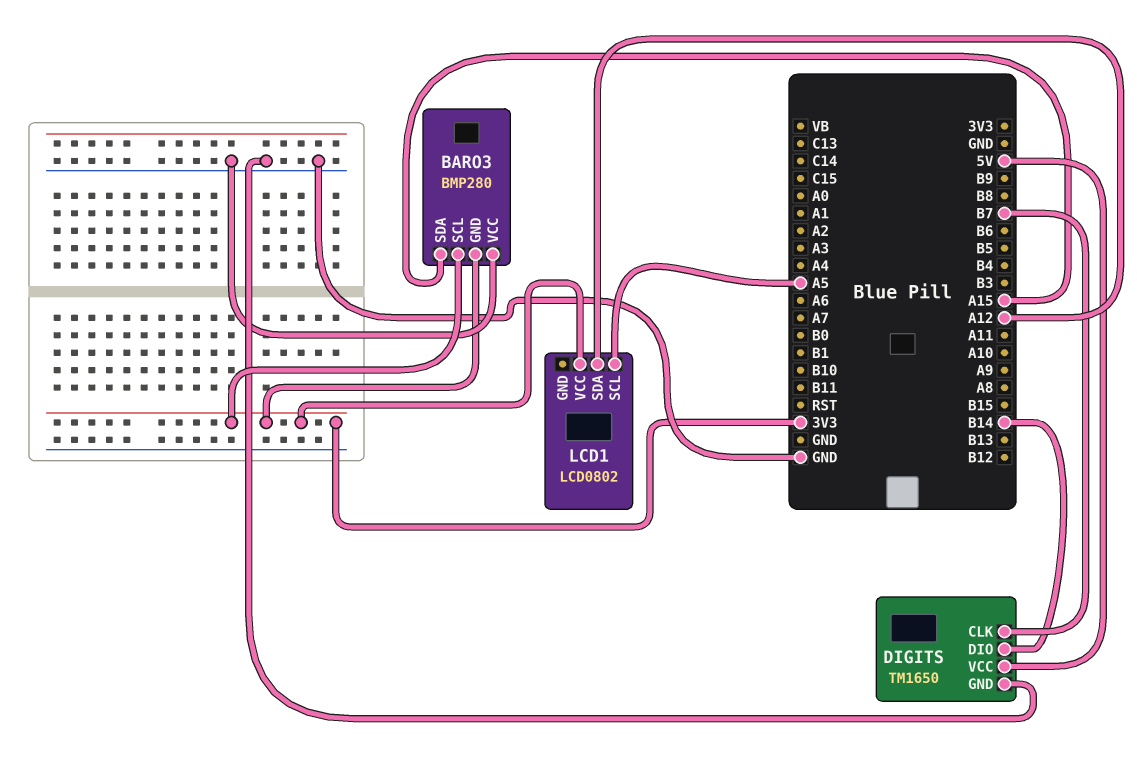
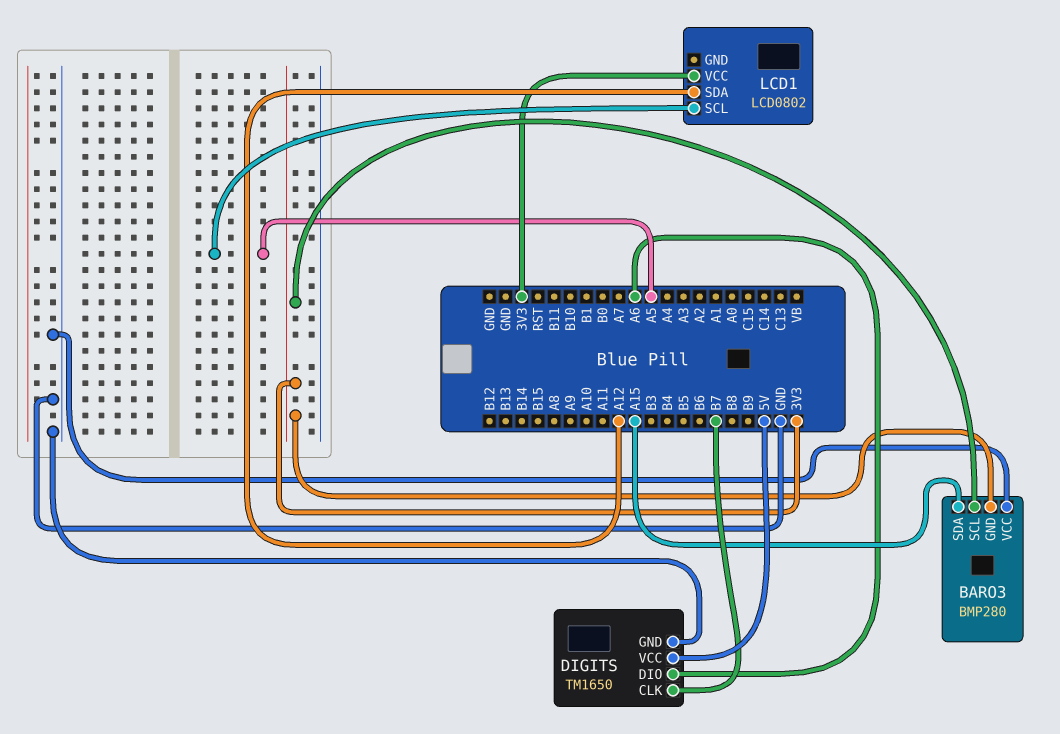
DIGITS pin DIO: B14 -> A6

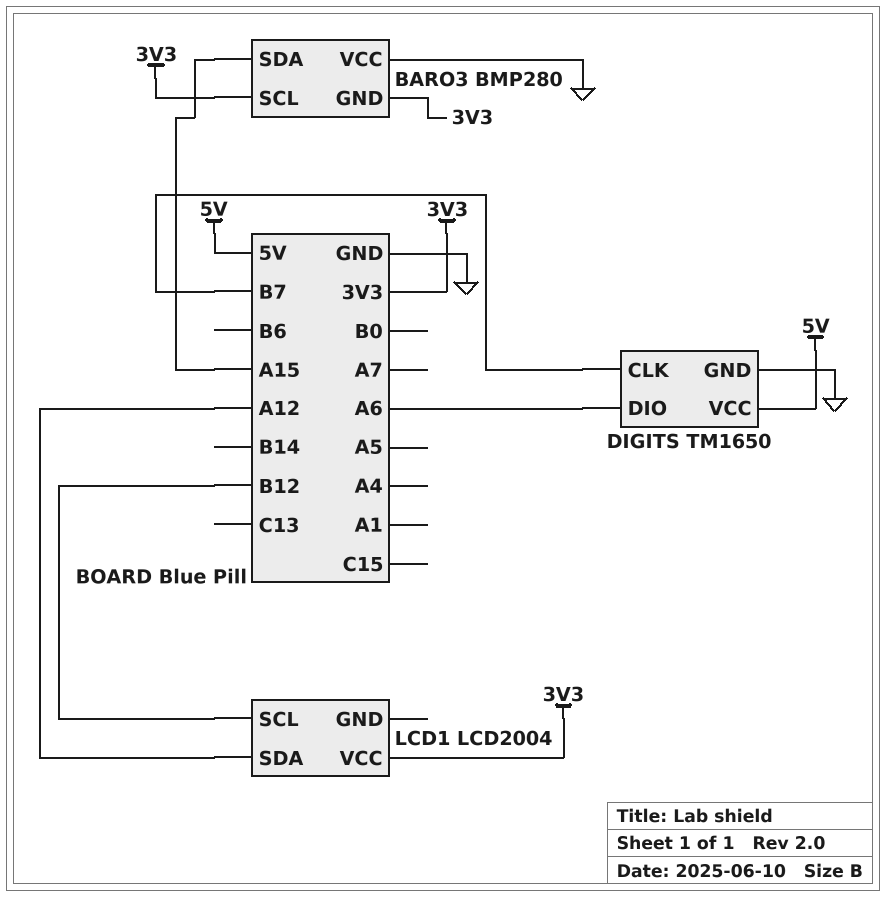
LCD1: LCD0802 -> LCD2004
LCD1 pin SCL: A5 -> B12

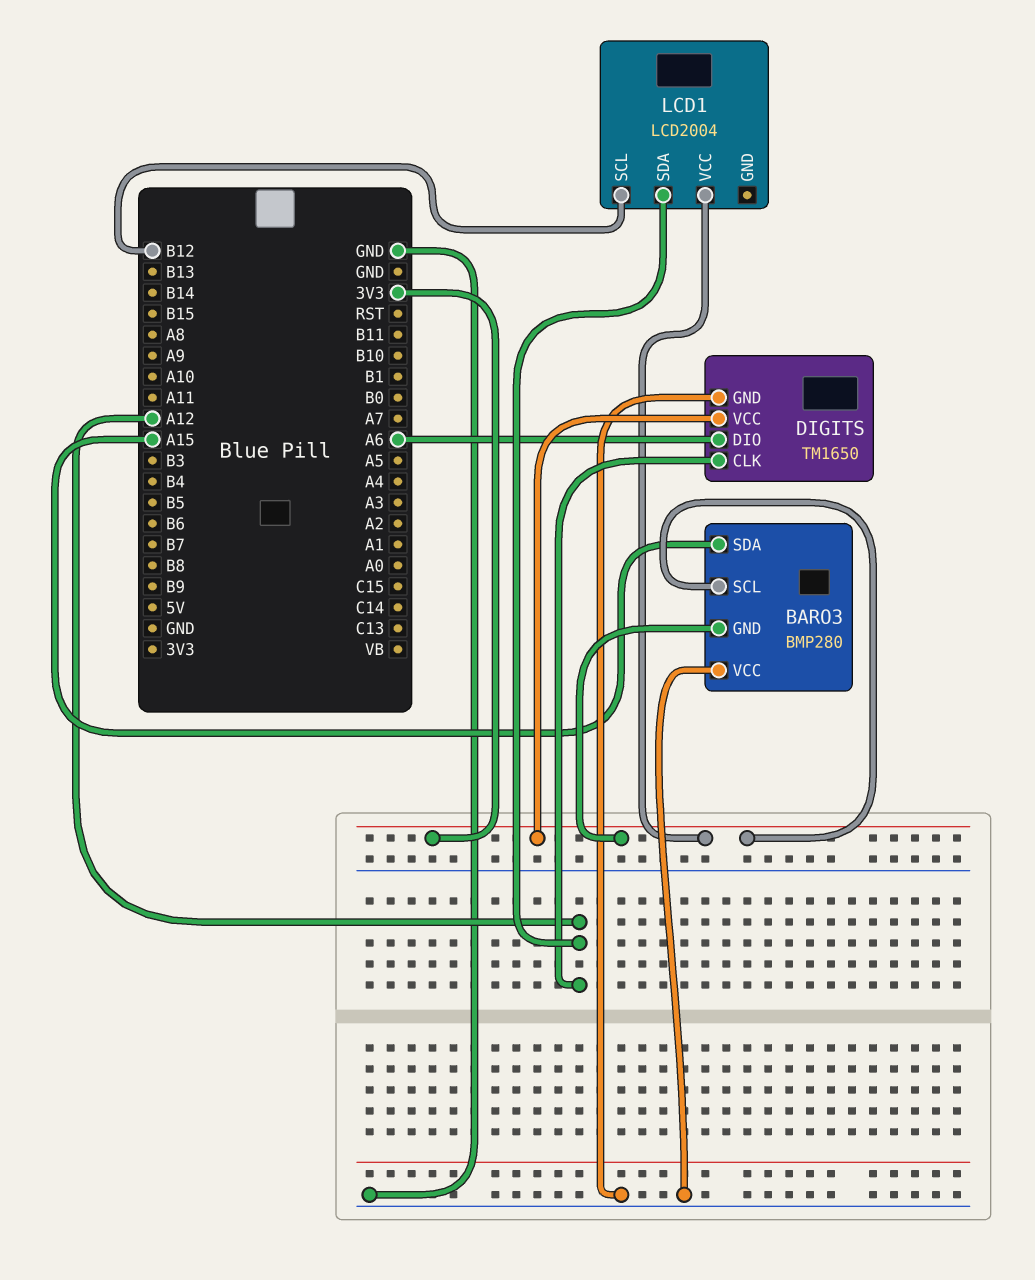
DIGITS pin CLK: B7 -> A12
DIGITS pin VCC: 5V -> 3V3

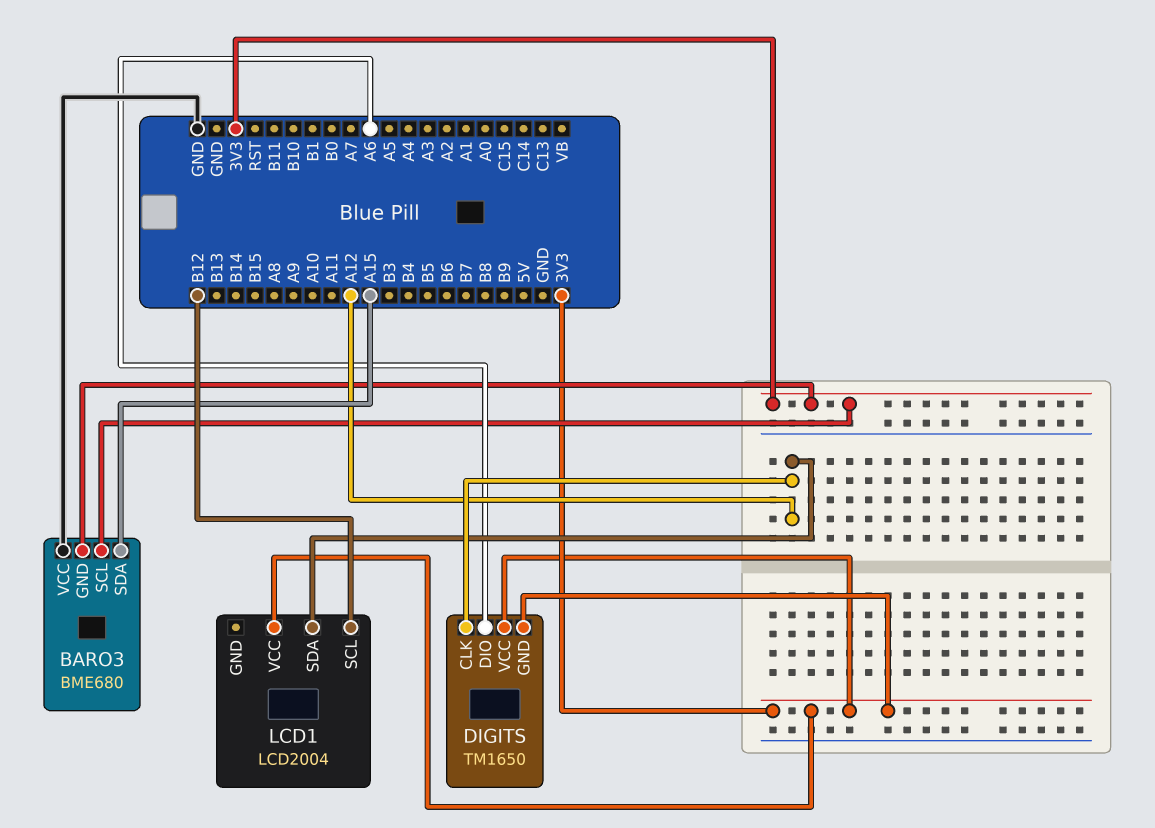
BARO3: BMP280 -> BME680
DIGITS pin GND: GND -> 3V3

